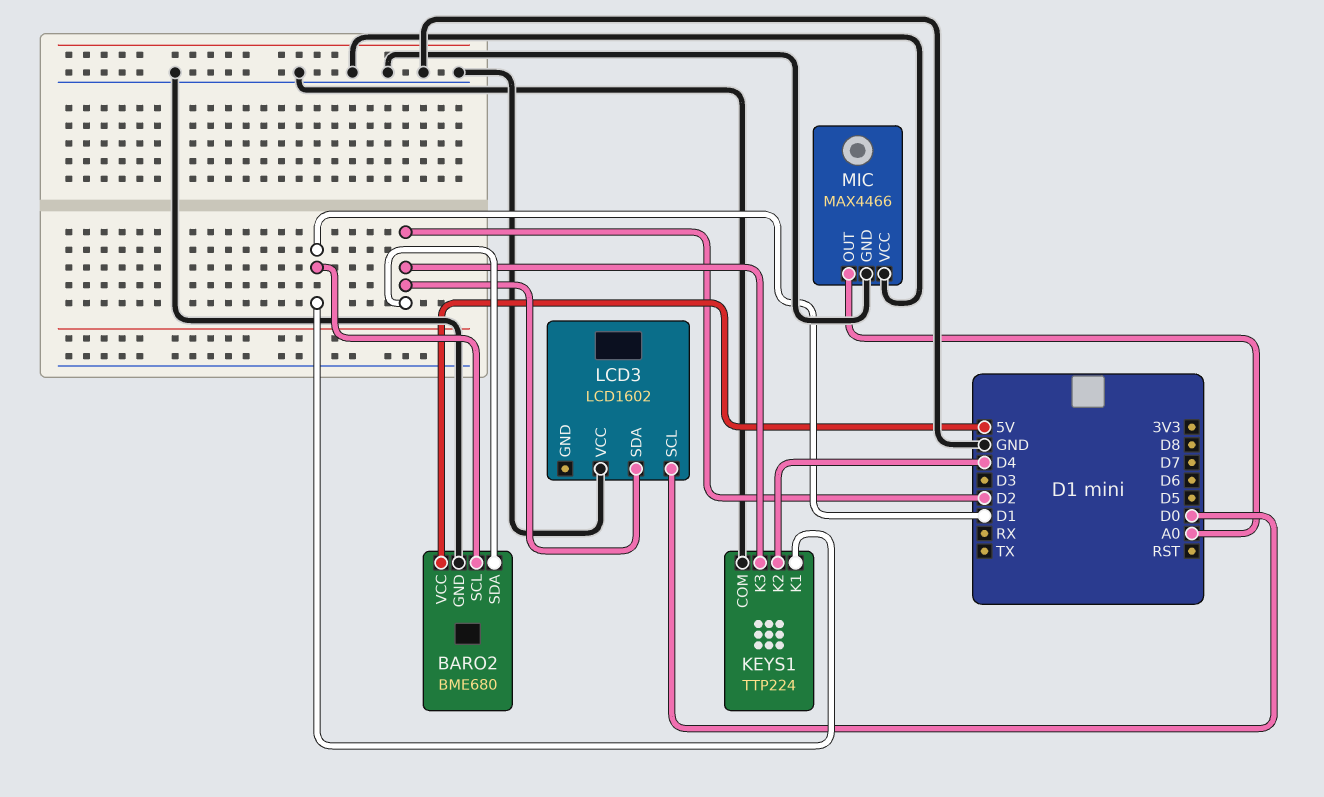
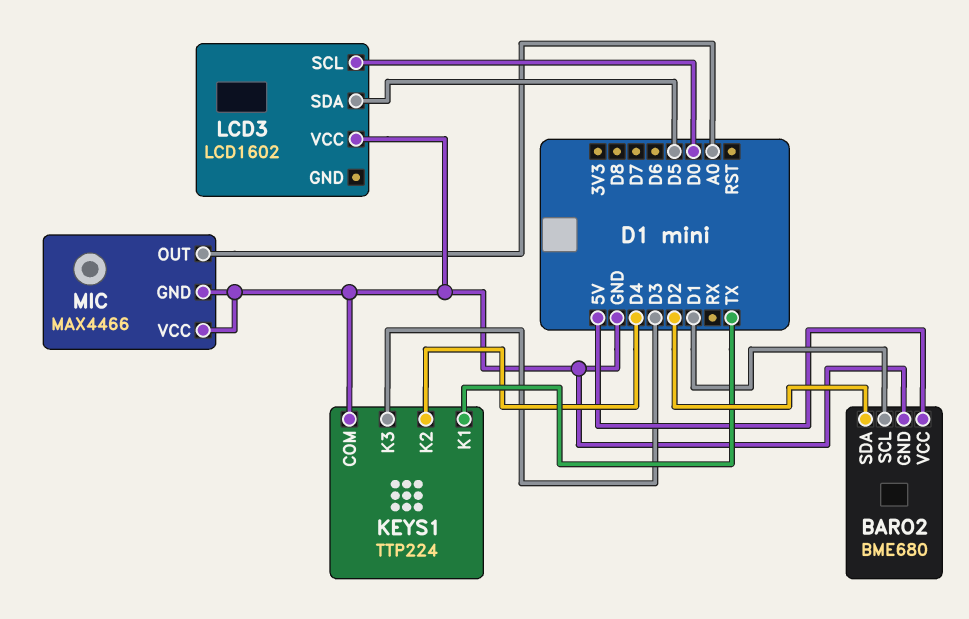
KEYS1 pin K1: D1 -> TX
KEYS1 pin K3: D2 -> D3
LCD3 pin SDA: D2 -> D5

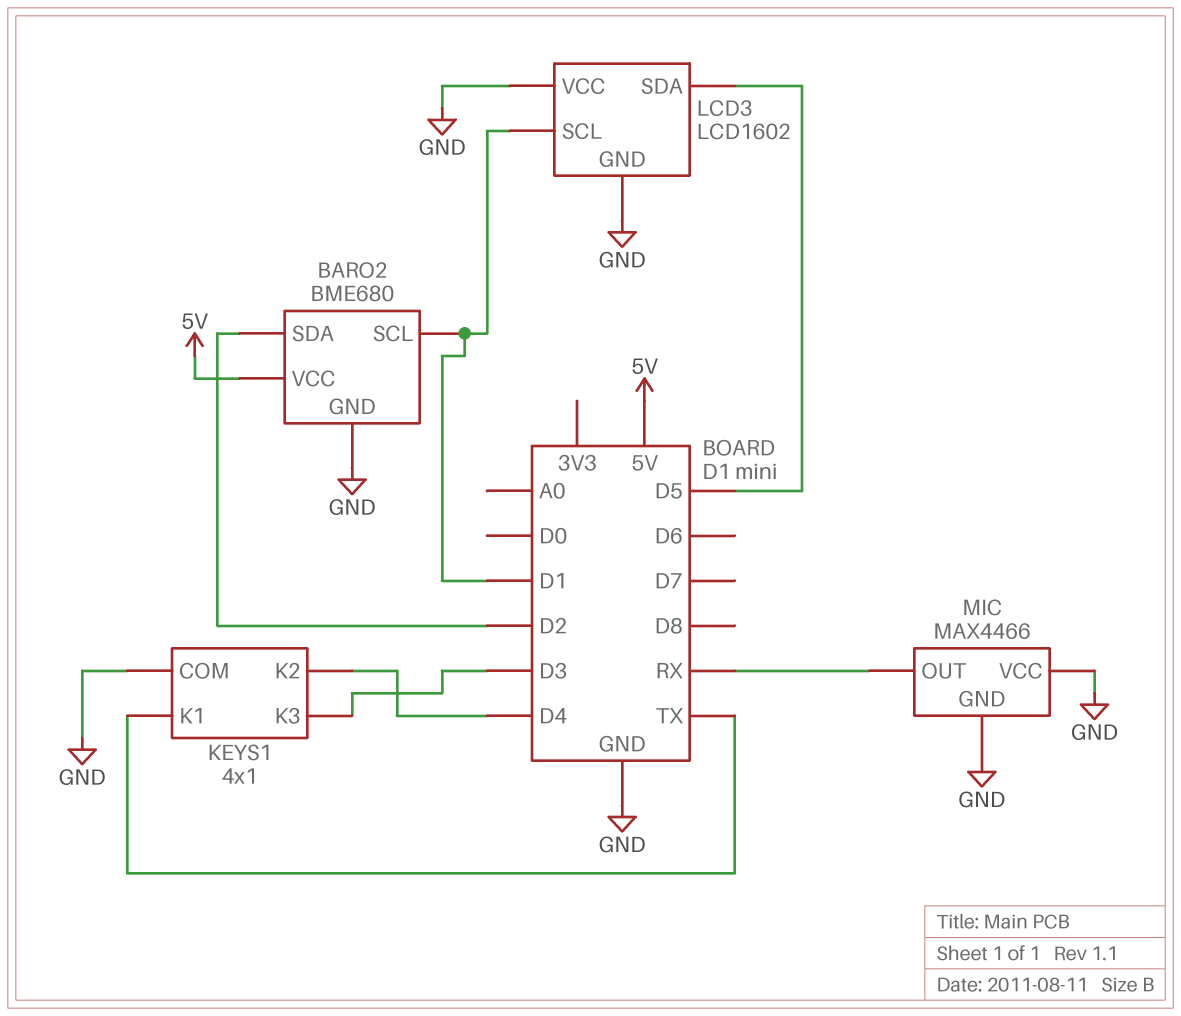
KEYS1: TTP224 -> 4x1
LCD3 pin GND: none -> GND
LCD3 pin SCL: D0 -> D1
MIC pin OUT: A0 -> RX

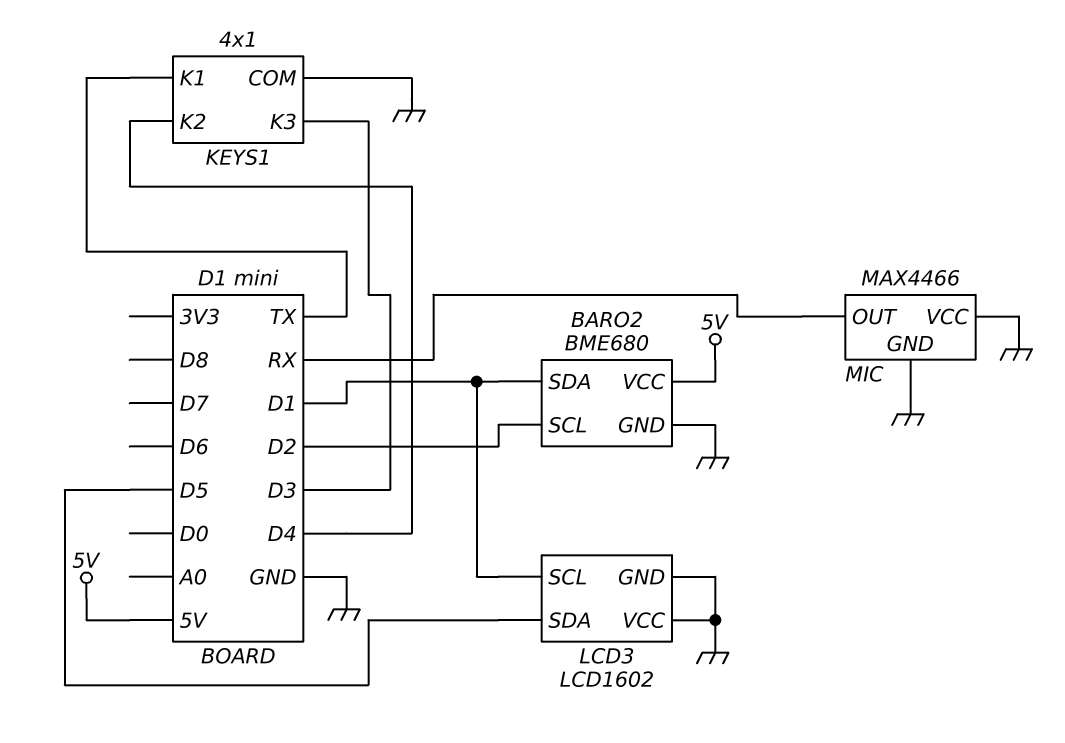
BARO2 pin SCL: D1 -> D2
BARO2 pin SDA: D2 -> D1

